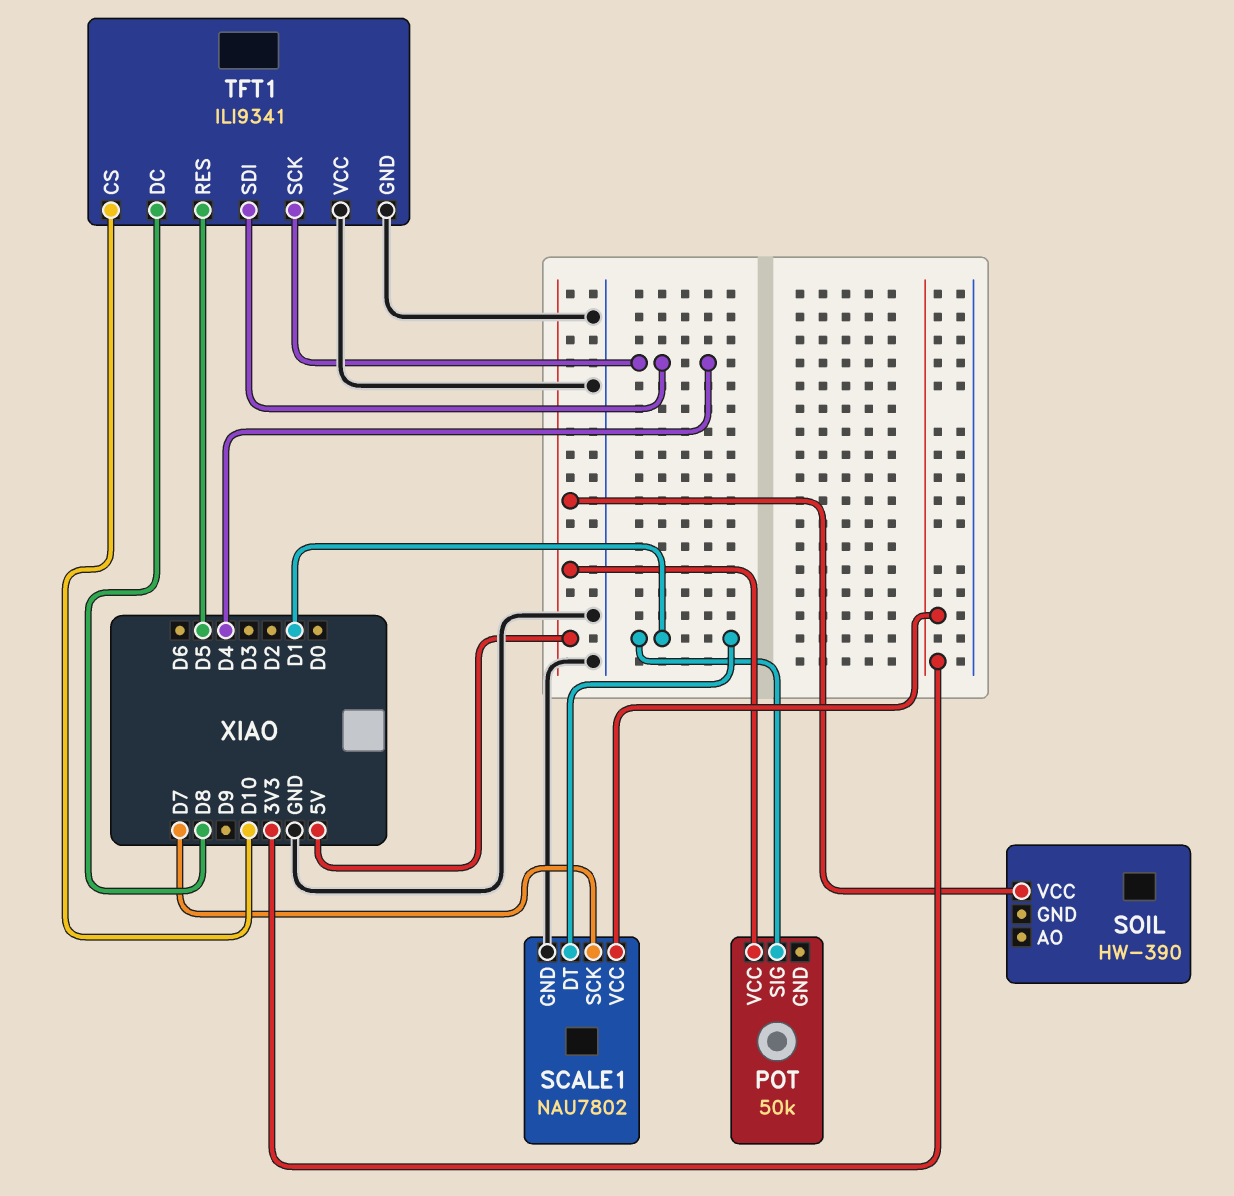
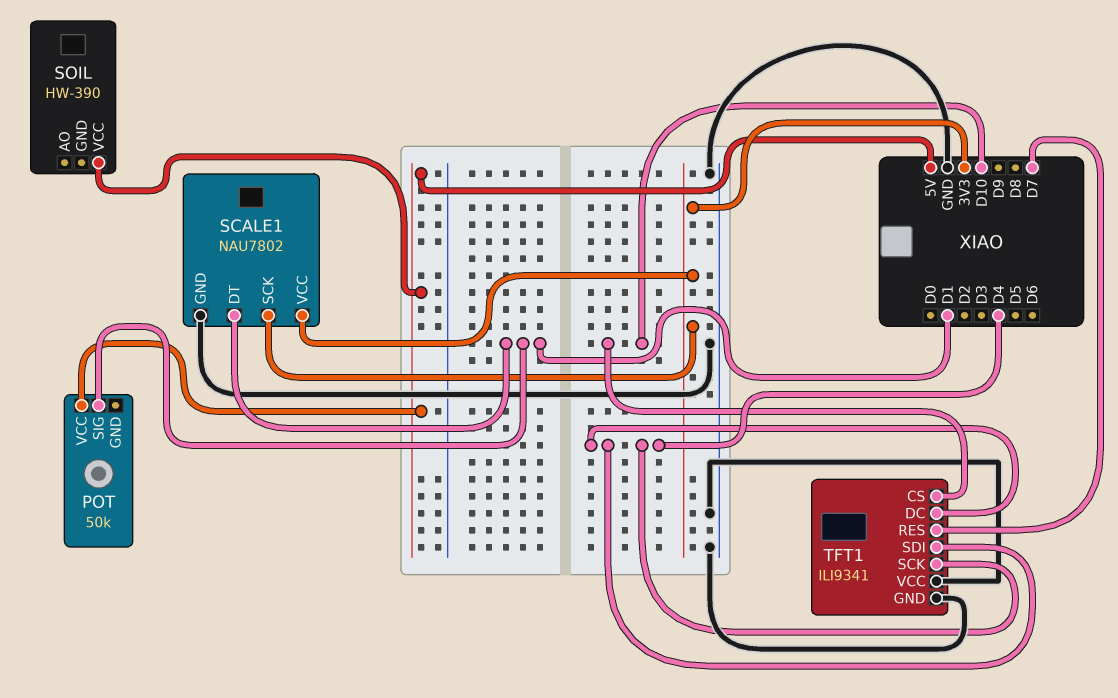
SCALE1 pin SCK: D7 -> 3V3
TFT1 pin DC: D8 -> D4
TFT1 pin RES: D5 -> D7

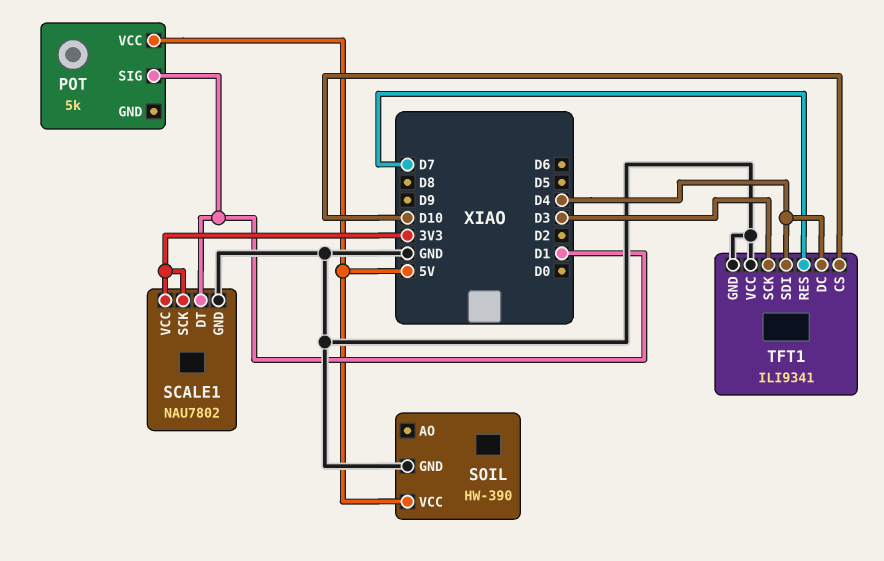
POT: 50k -> 5k
SOIL pin GND: none -> GND
TFT1 pin SCK: D4 -> D3

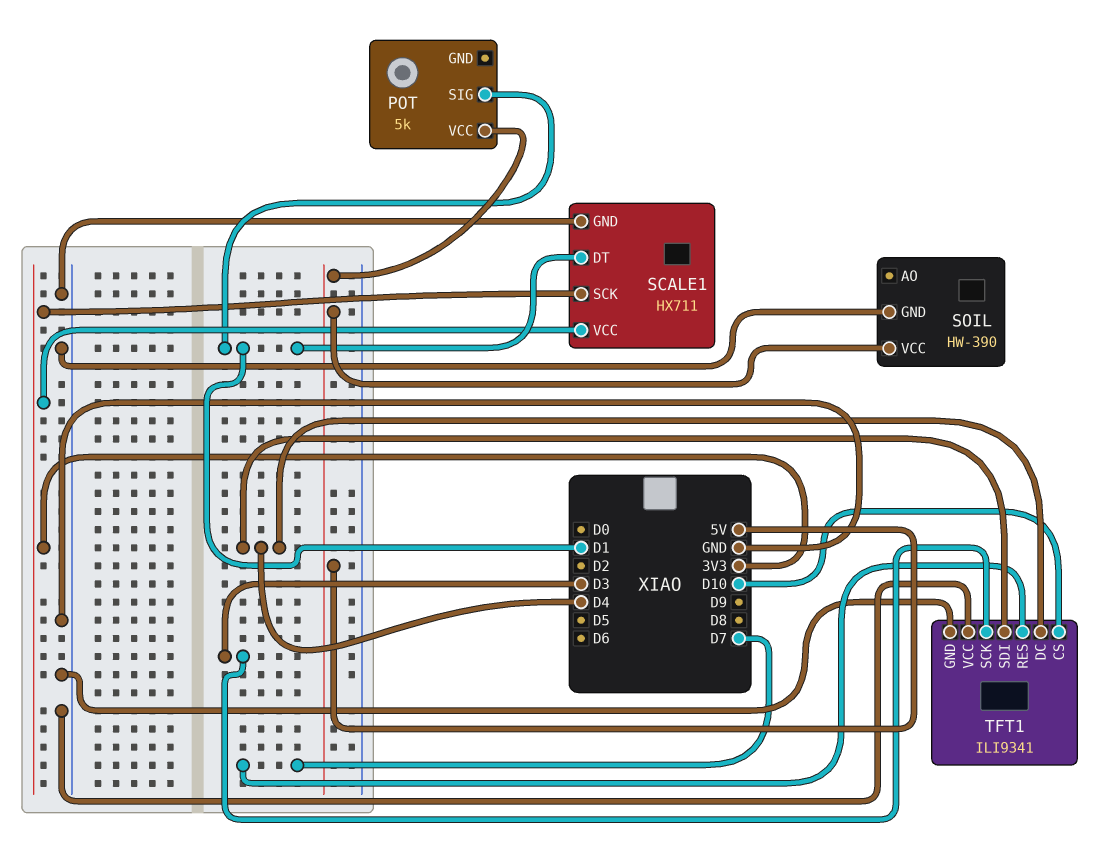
SCALE1: NAU7802 -> HX711

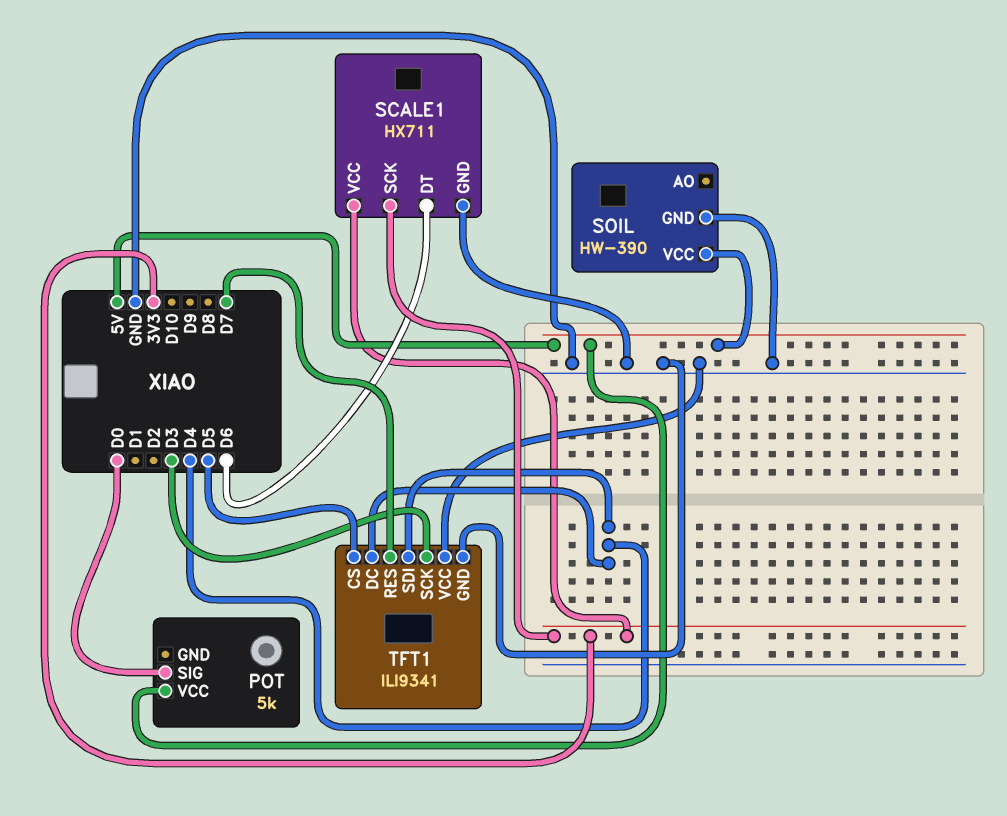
POT pin SIG: D1 -> D0
SCALE1 pin DT: D1 -> D6
TFT1 pin CS: D10 -> D5

